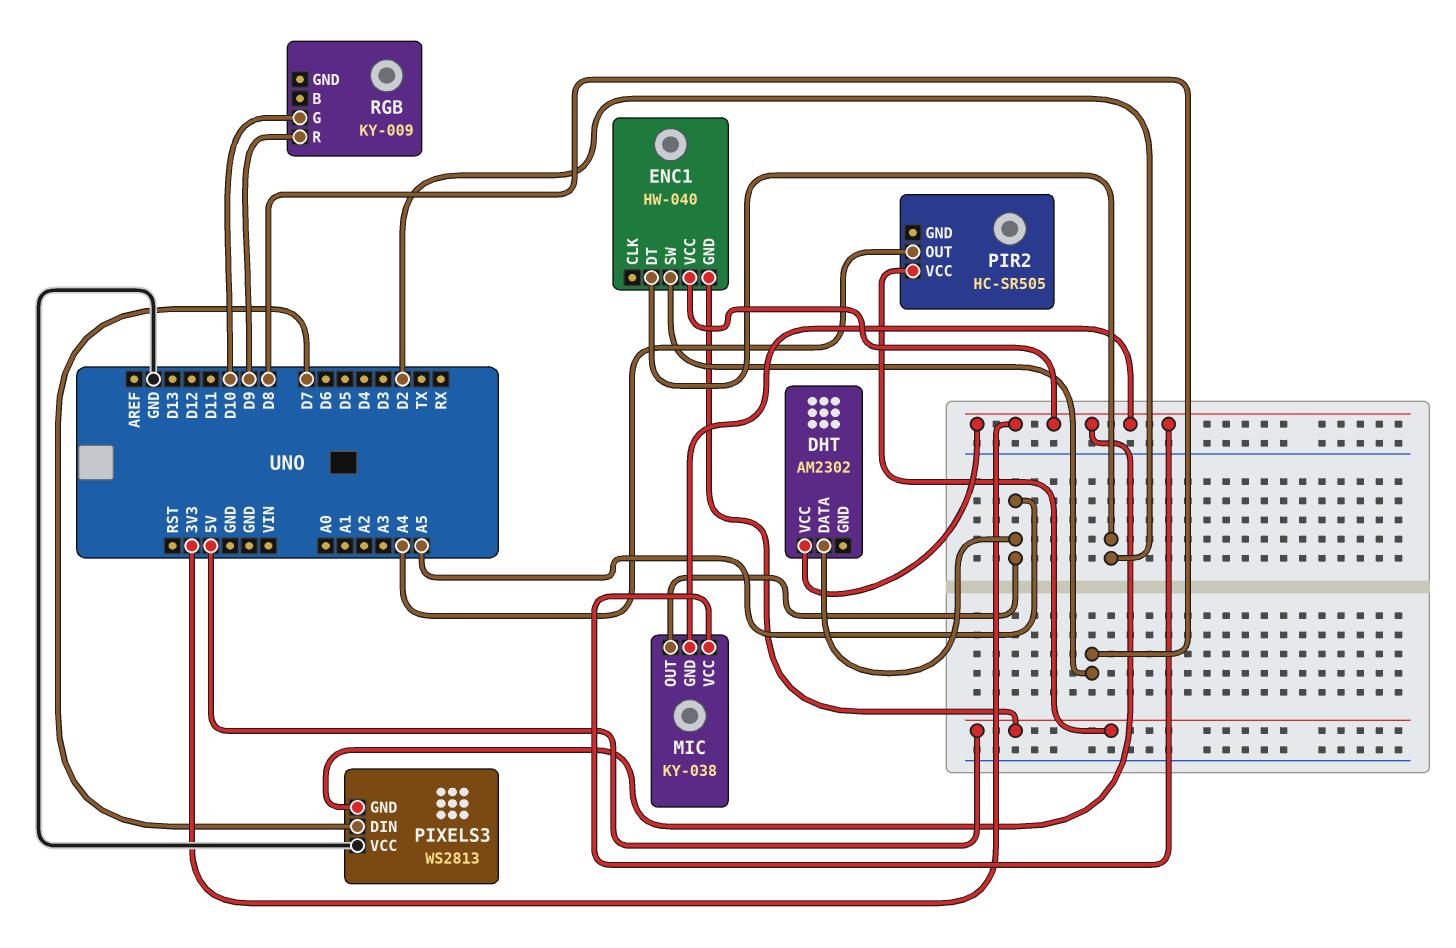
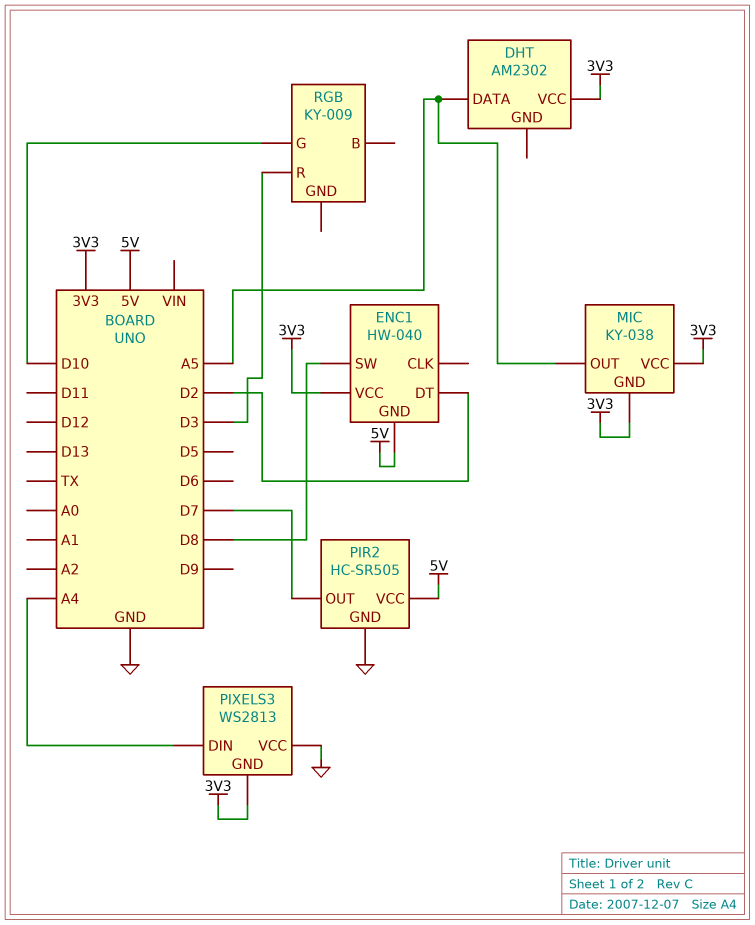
PIR2 pin GND: none -> GND
PIR2 pin OUT: A4 -> D7
PIXELS3 pin DIN: D7 -> A4
RGB pin R: D9 -> D3

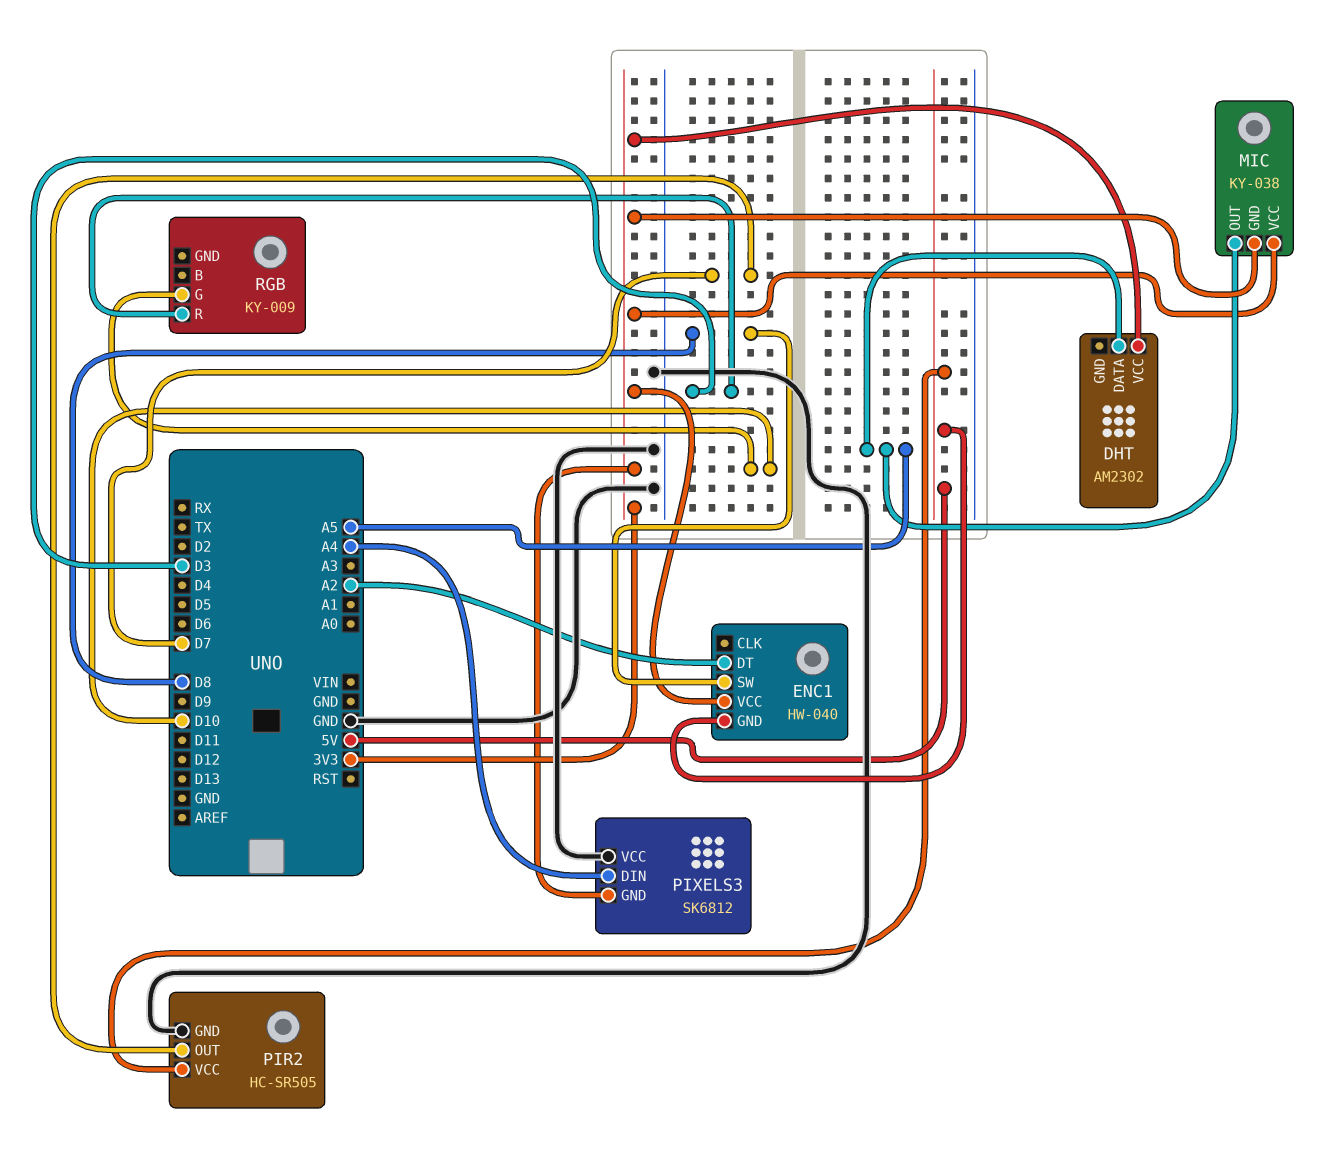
ENC1 pin DT: D2 -> A2
PIXELS3: WS2813 -> SK6812

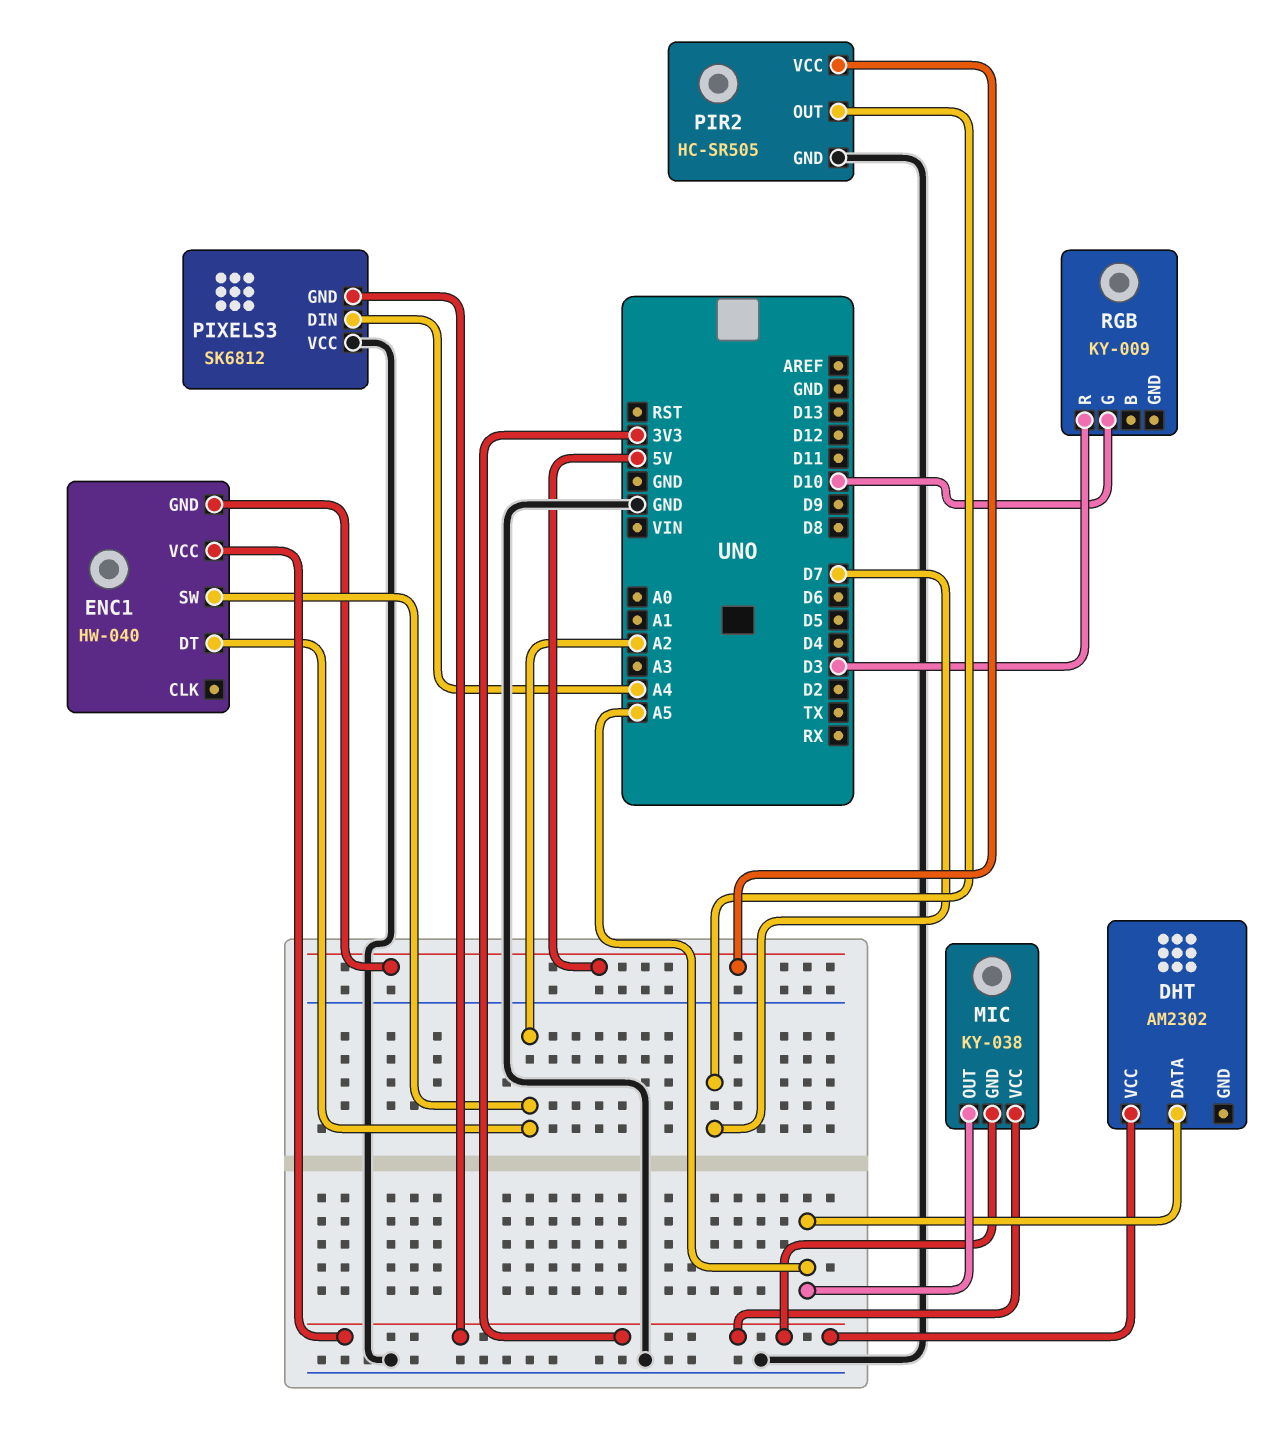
ENC1 pin SW: D8 -> A2

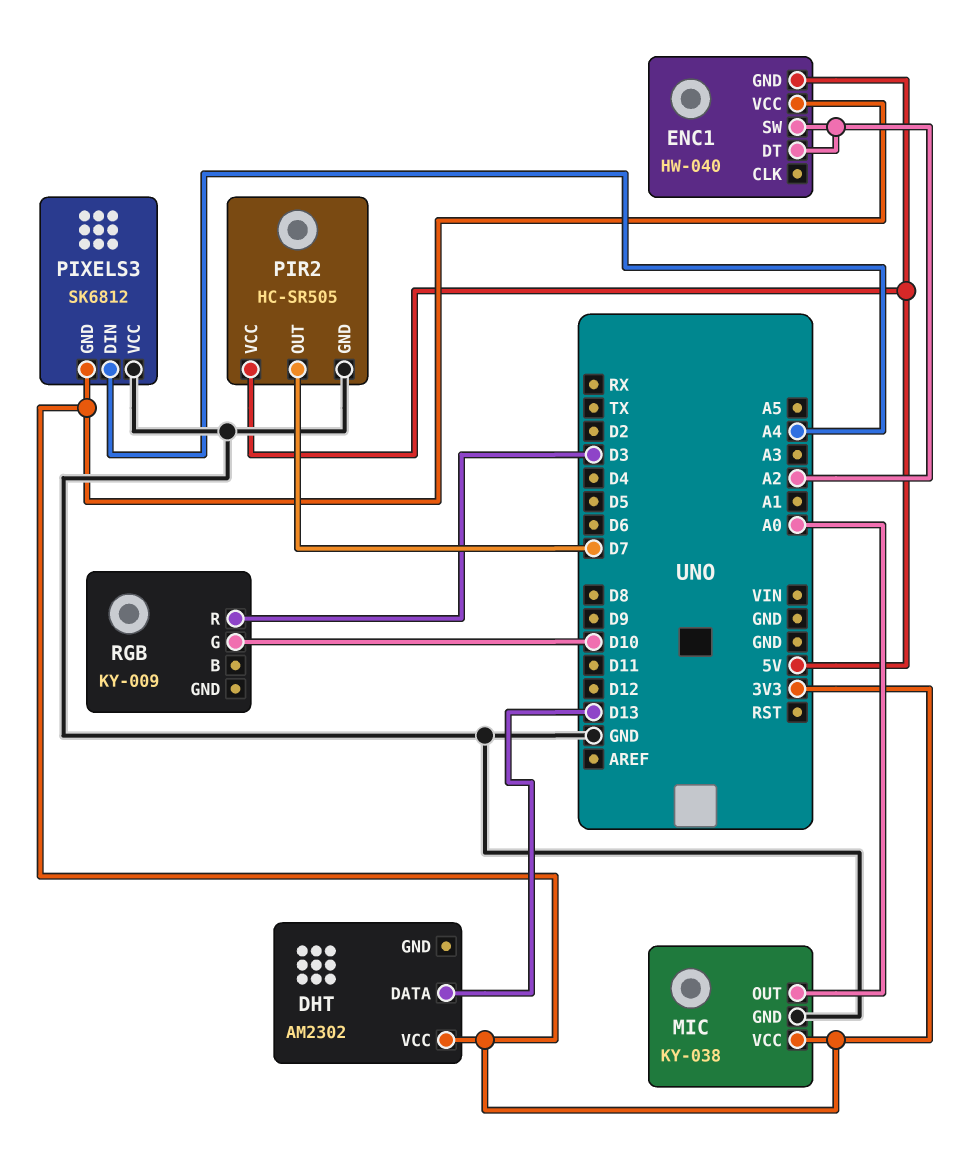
DHT pin DATA: A5 -> D13
MIC pin GND: 3V3 -> GND
MIC pin OUT: A5 -> A0

